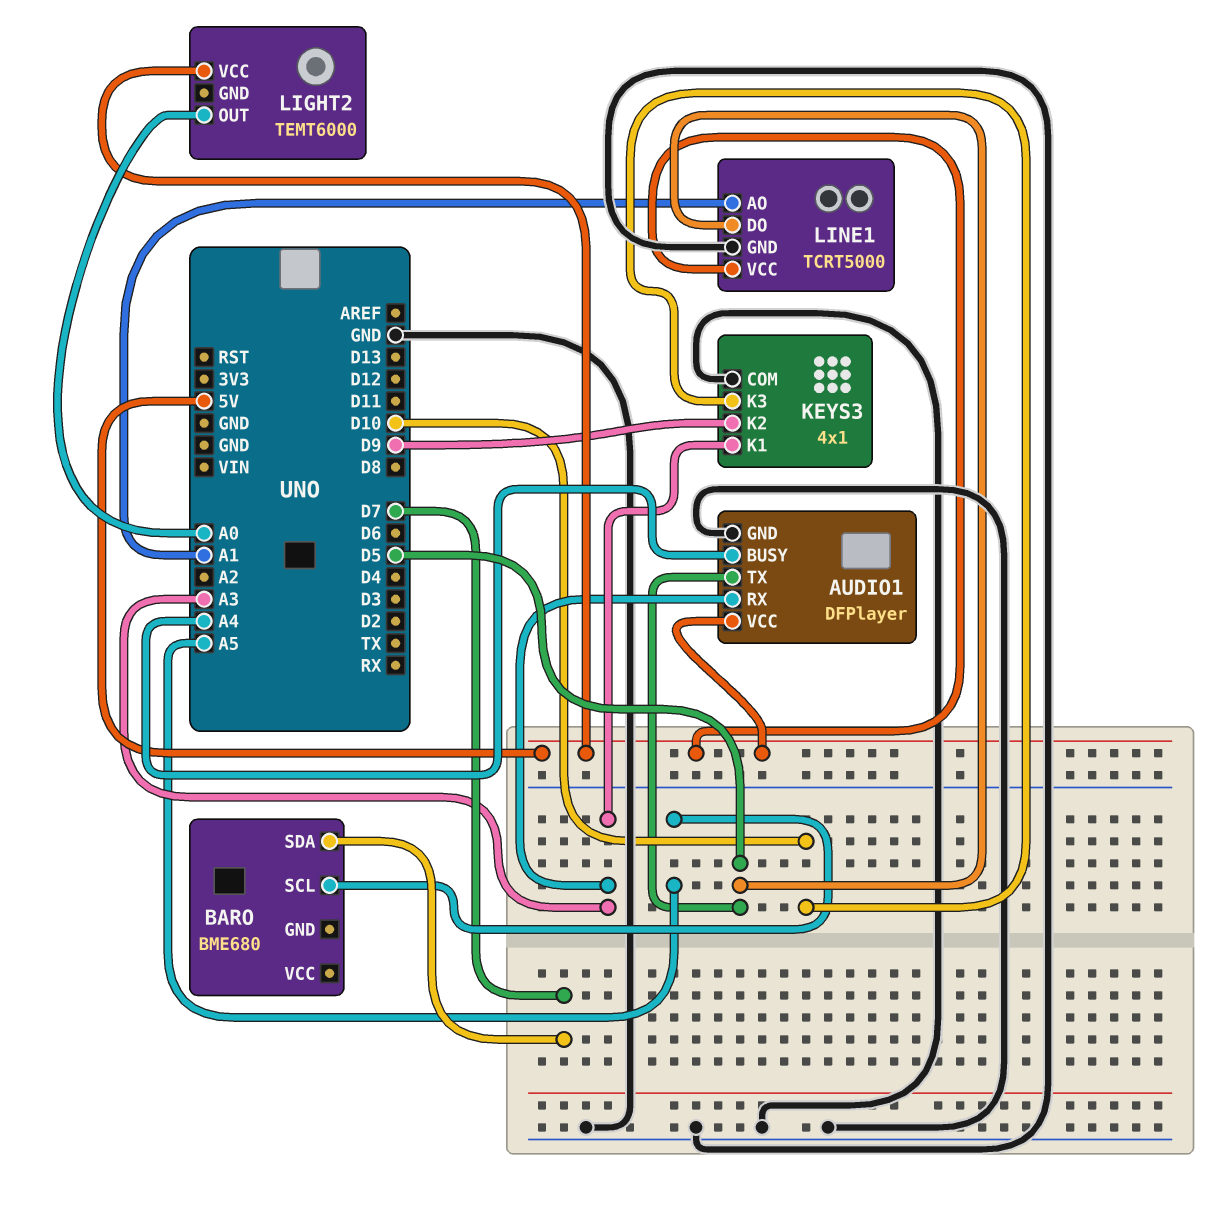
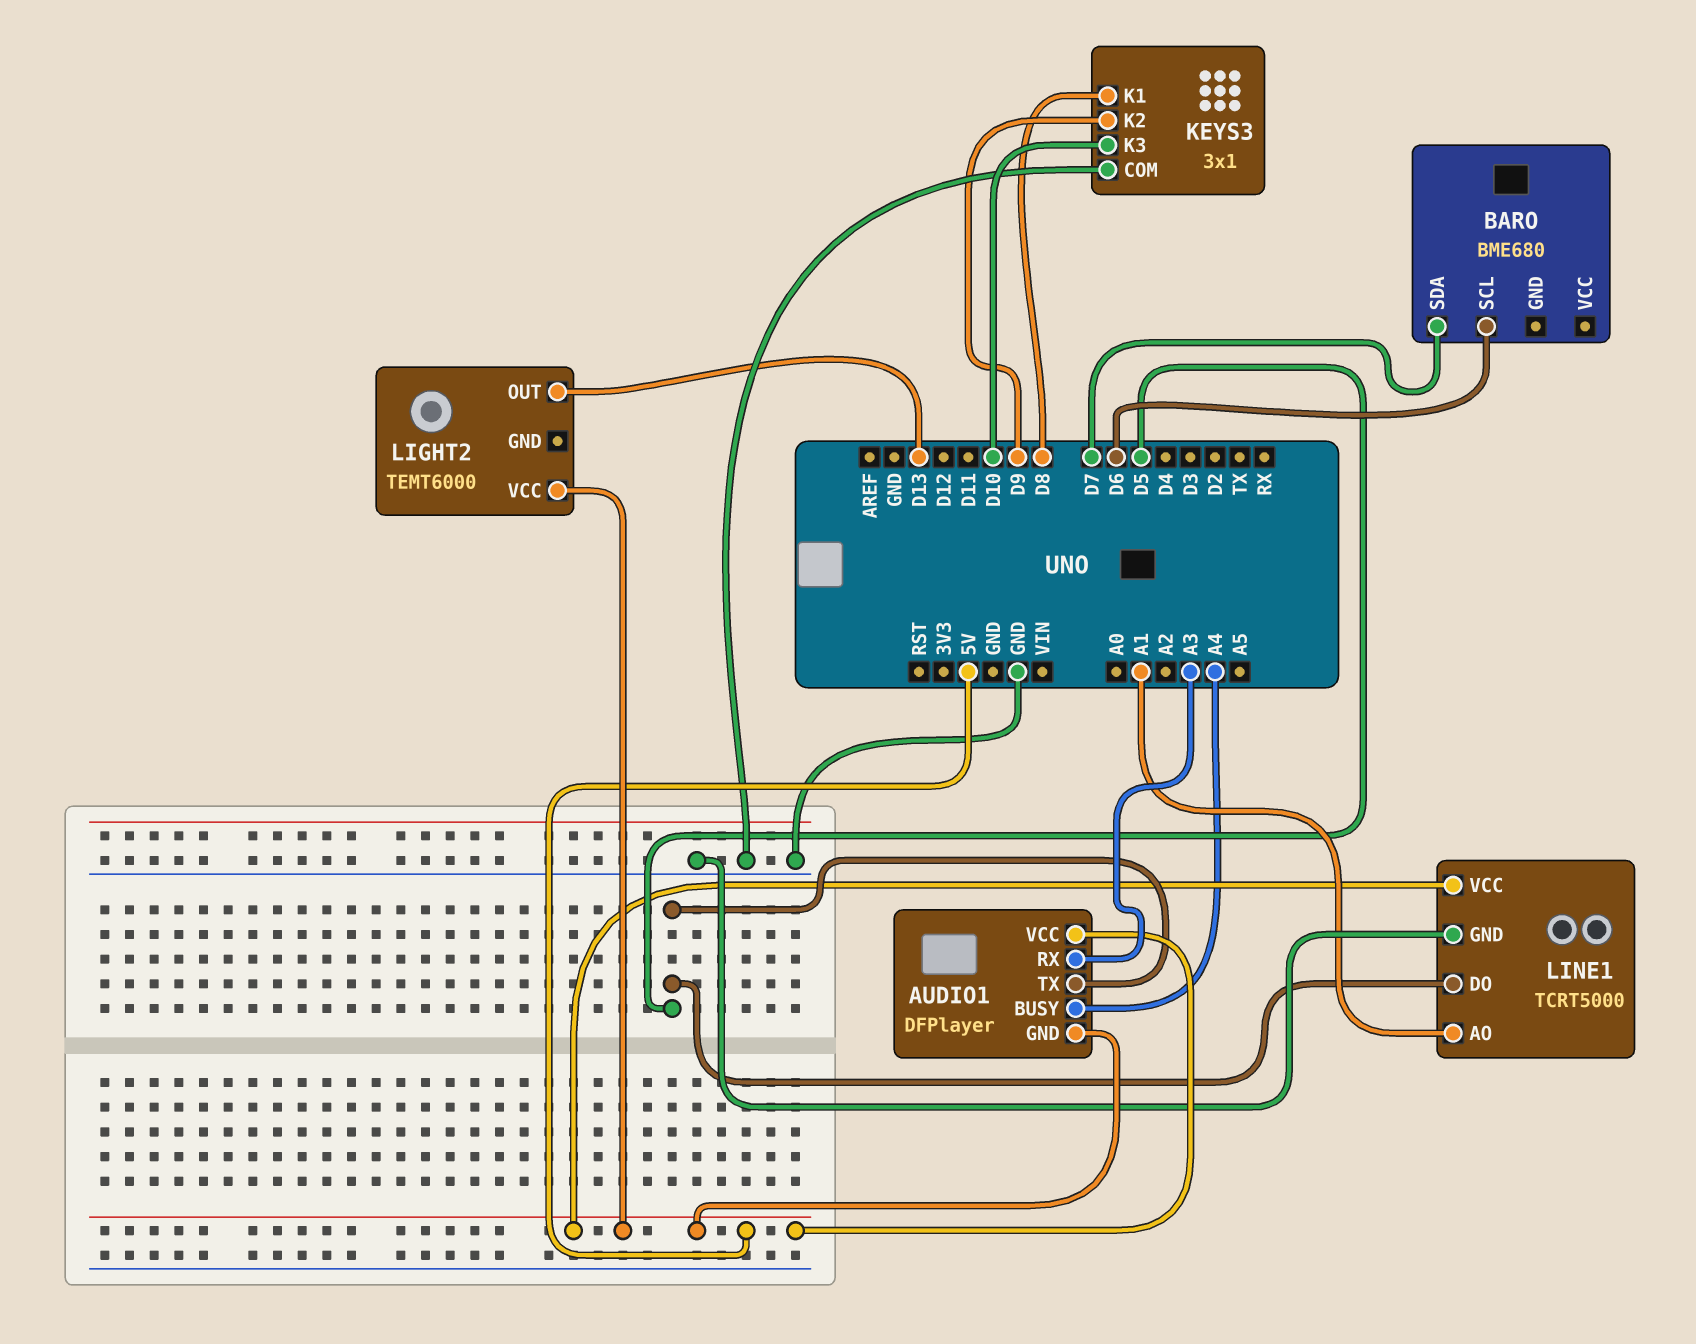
AUDIO1 pin GND: GND -> 5V
BARO pin SCL: A5 -> D6
KEYS3: 4x1 -> 3x1
KEYS3 pin K1: A3 -> D8
LIGHT2 pin OUT: A0 -> D13

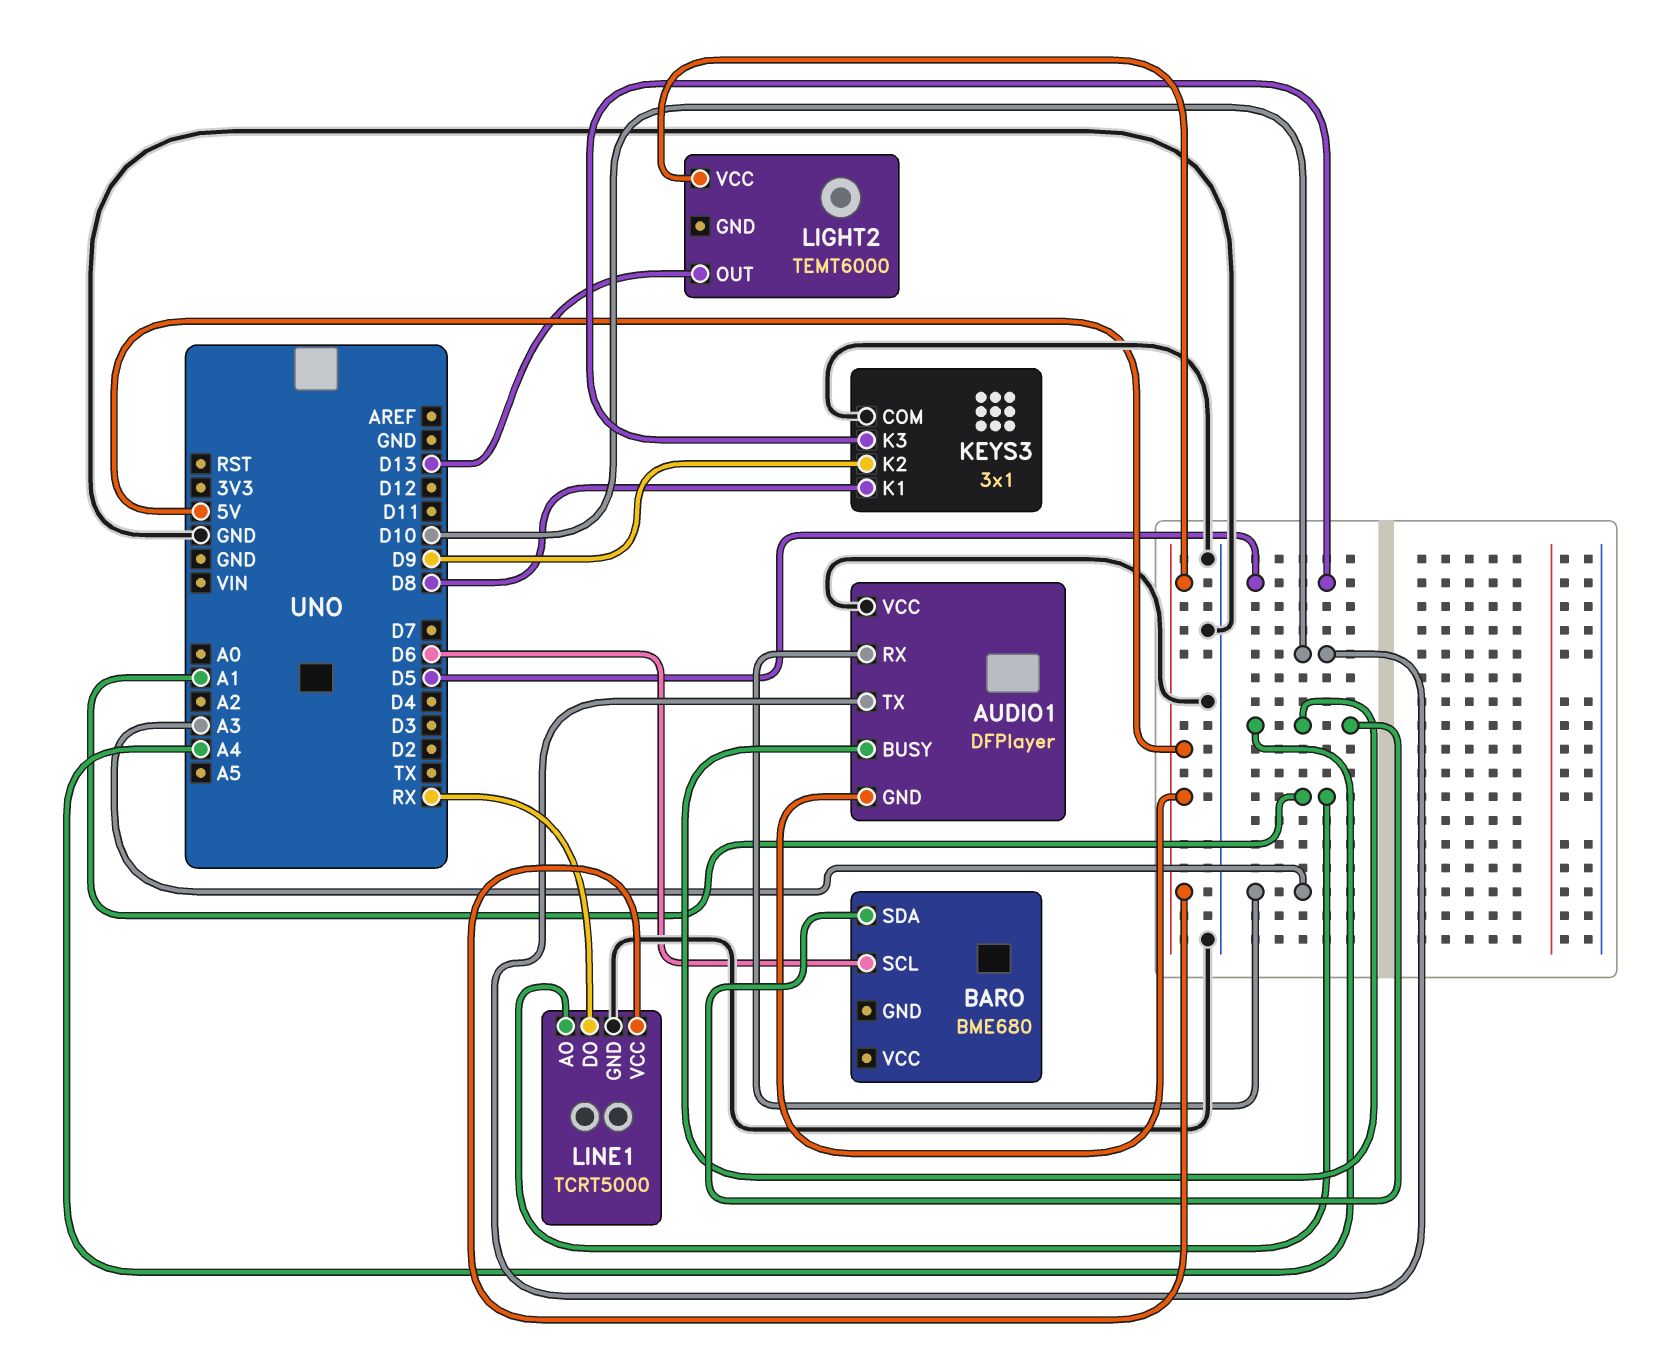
AUDIO1 pin TX: D5 -> D10
AUDIO1 pin VCC: 5V -> GND
BARO pin SDA: D7 -> A4
KEYS3 pin K3: D10 -> D5
LINE1 pin DO: D5 -> RX

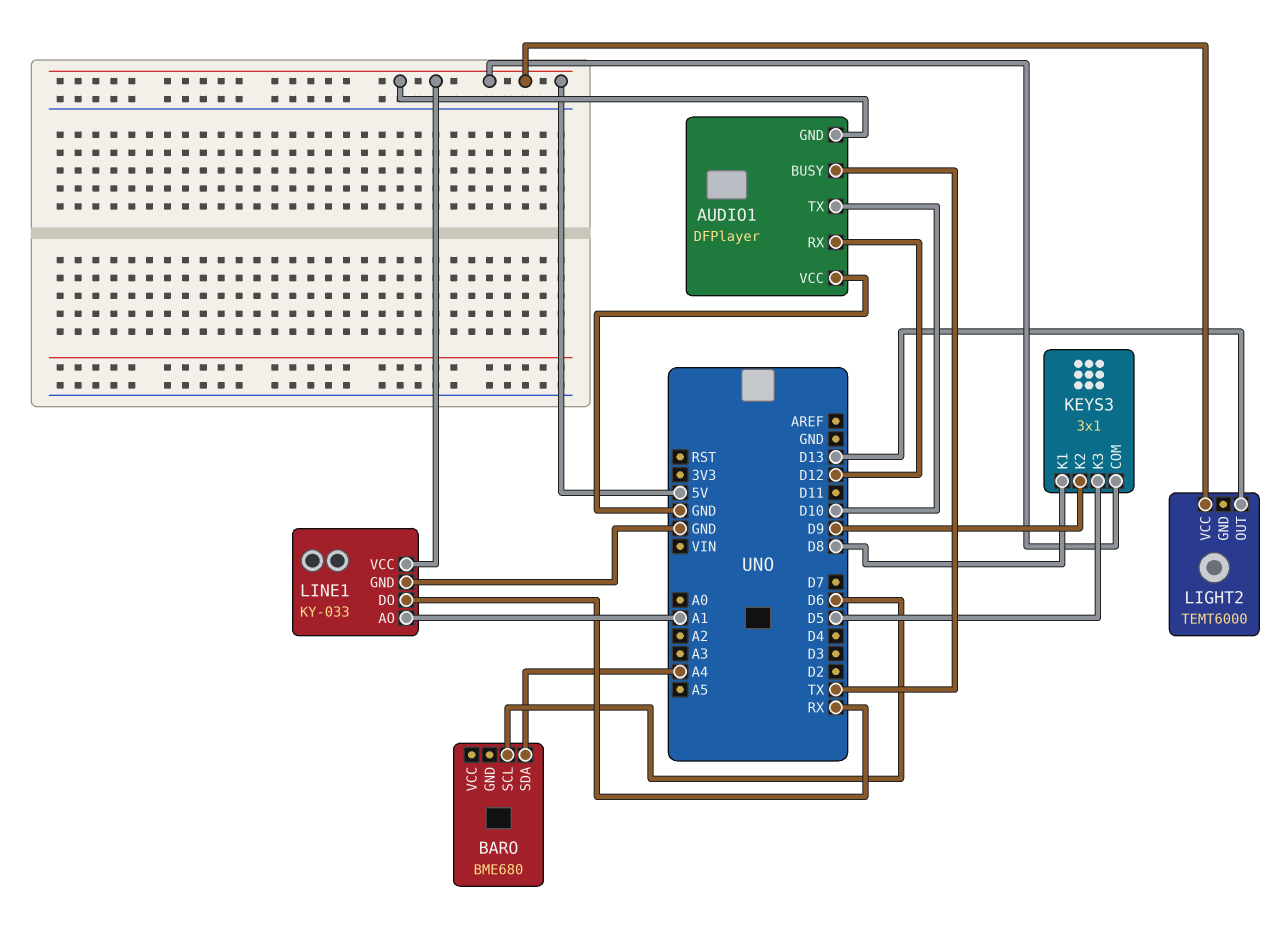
AUDIO1 pin BUSY: A4 -> TX
AUDIO1 pin RX: A3 -> D12
KEYS3 pin COM: GND -> 5V
LINE1: TCRT5000 -> KY-033

